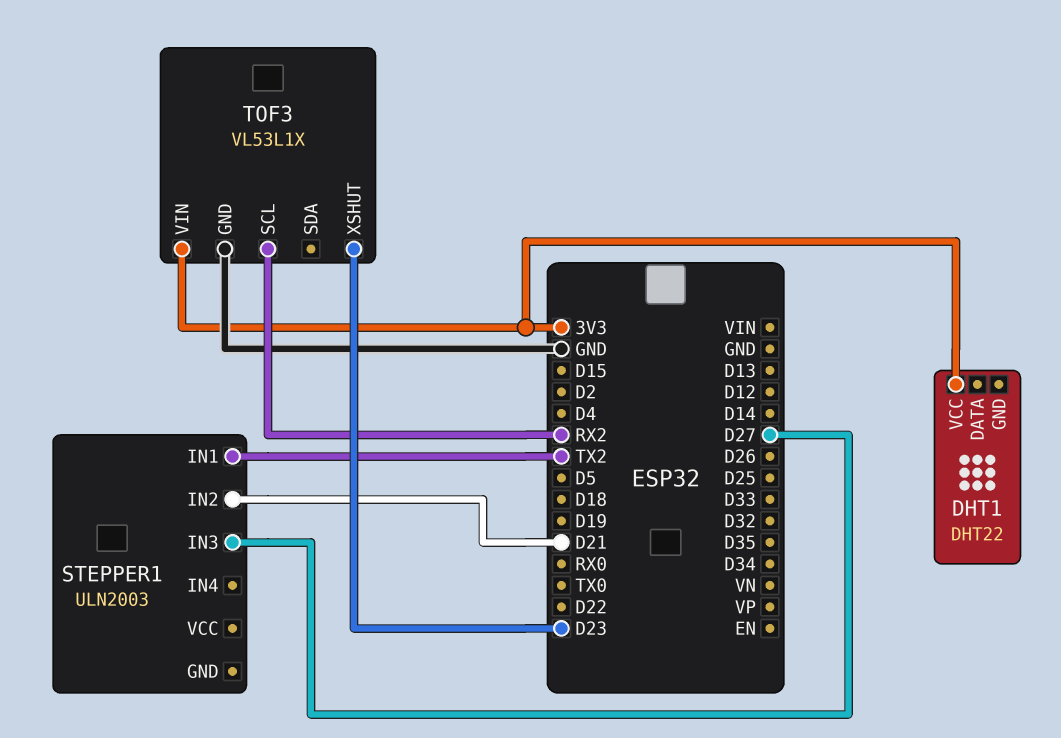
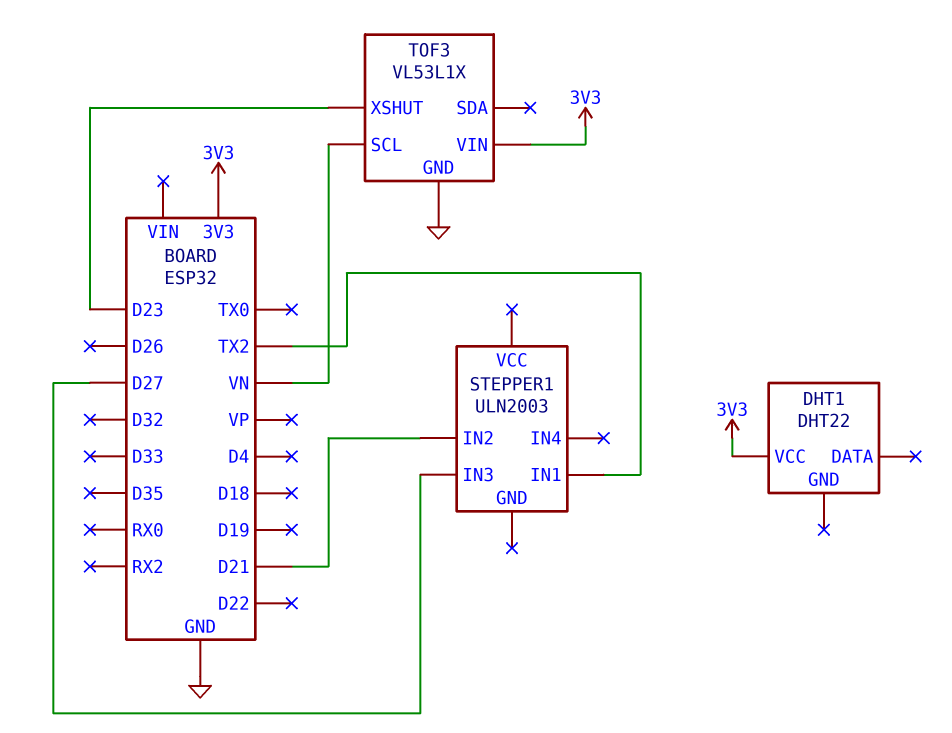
TOF3 pin SCL: RX2 -> VN

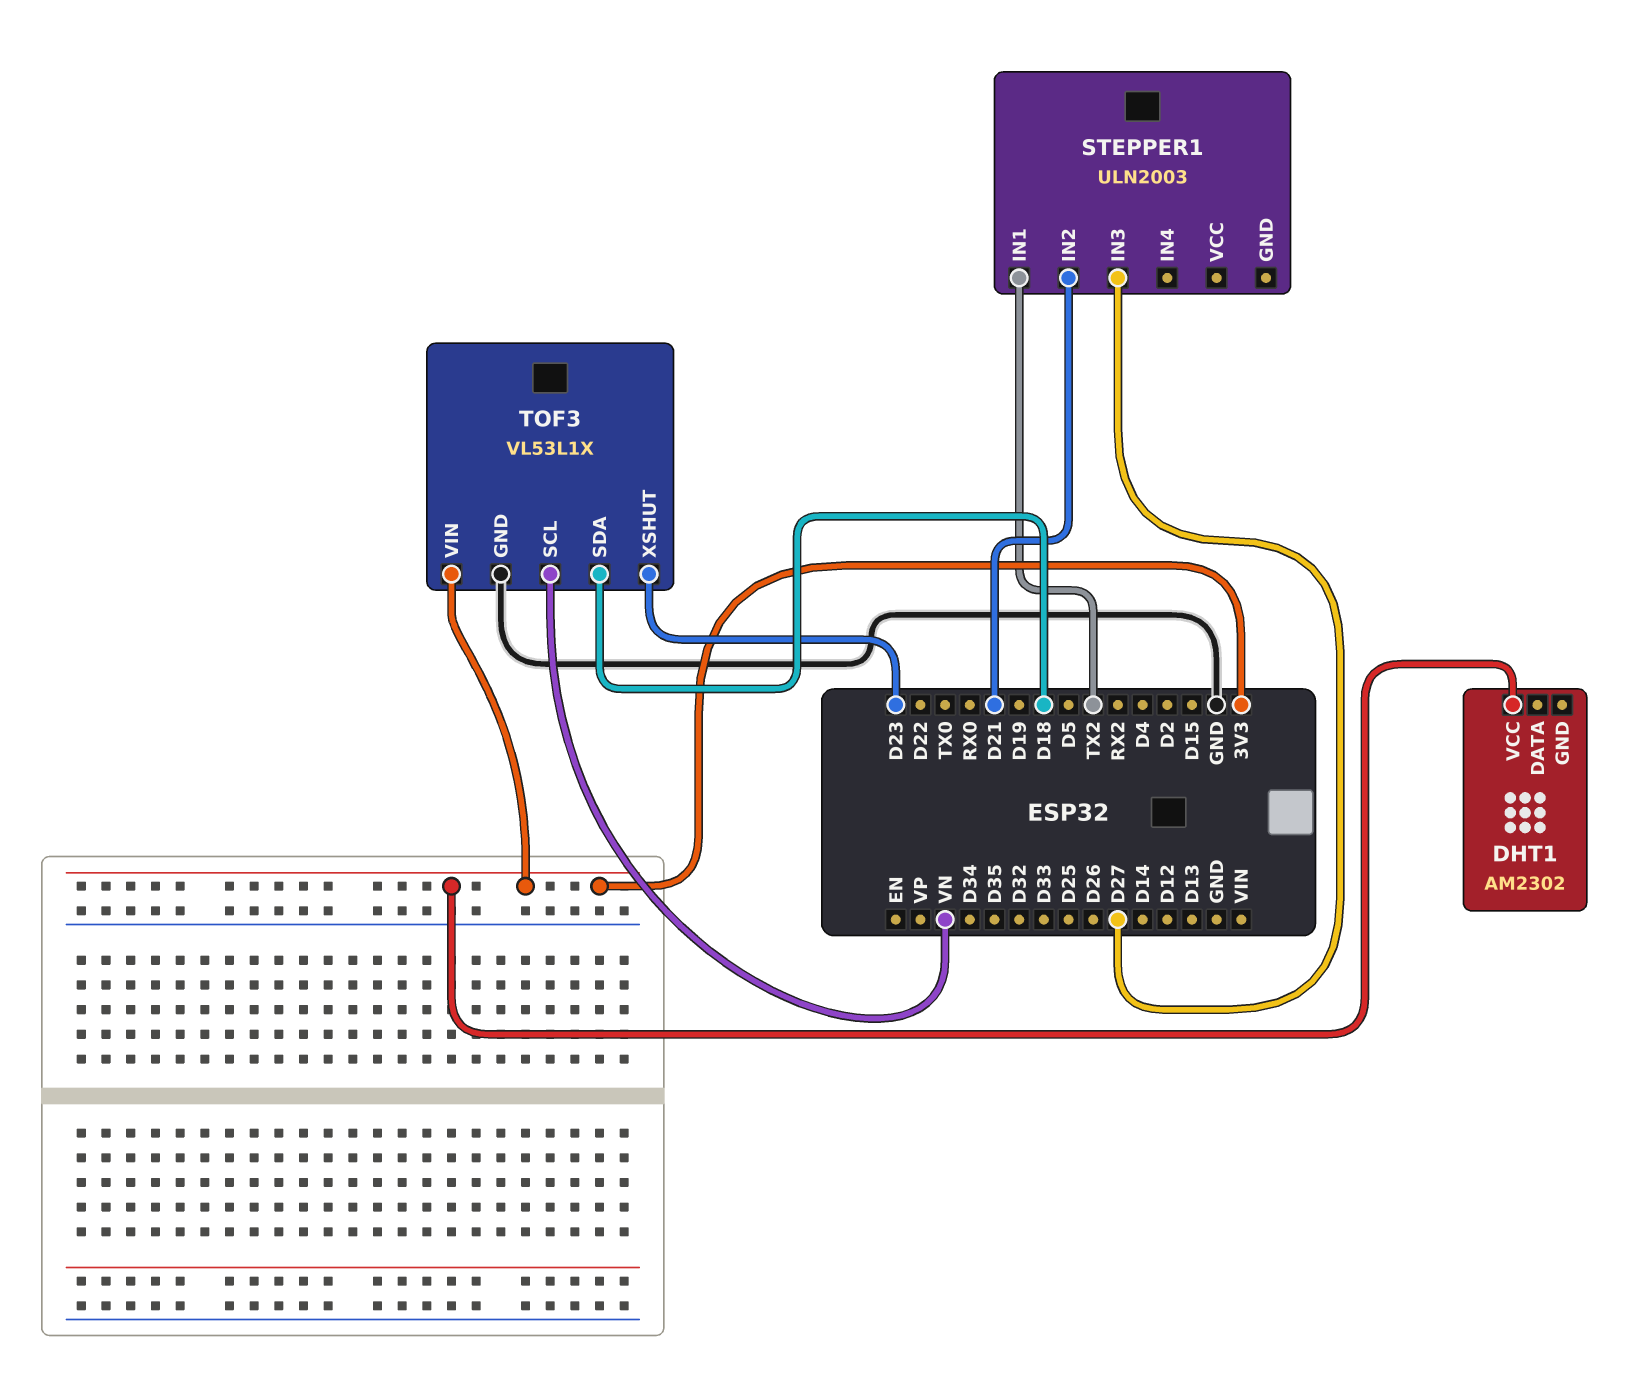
DHT1: DHT22 -> AM2302
TOF3 pin SDA: none -> D18

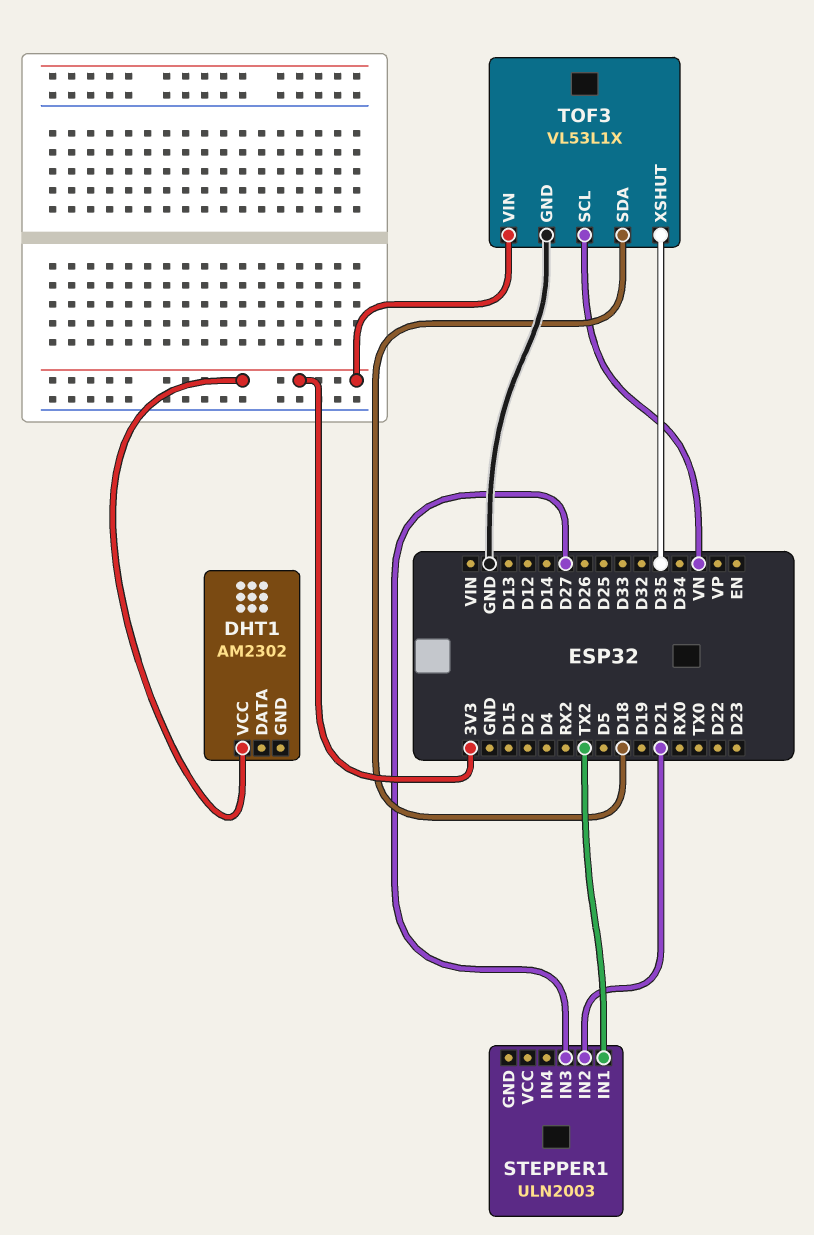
TOF3 pin XSHUT: D23 -> D35

